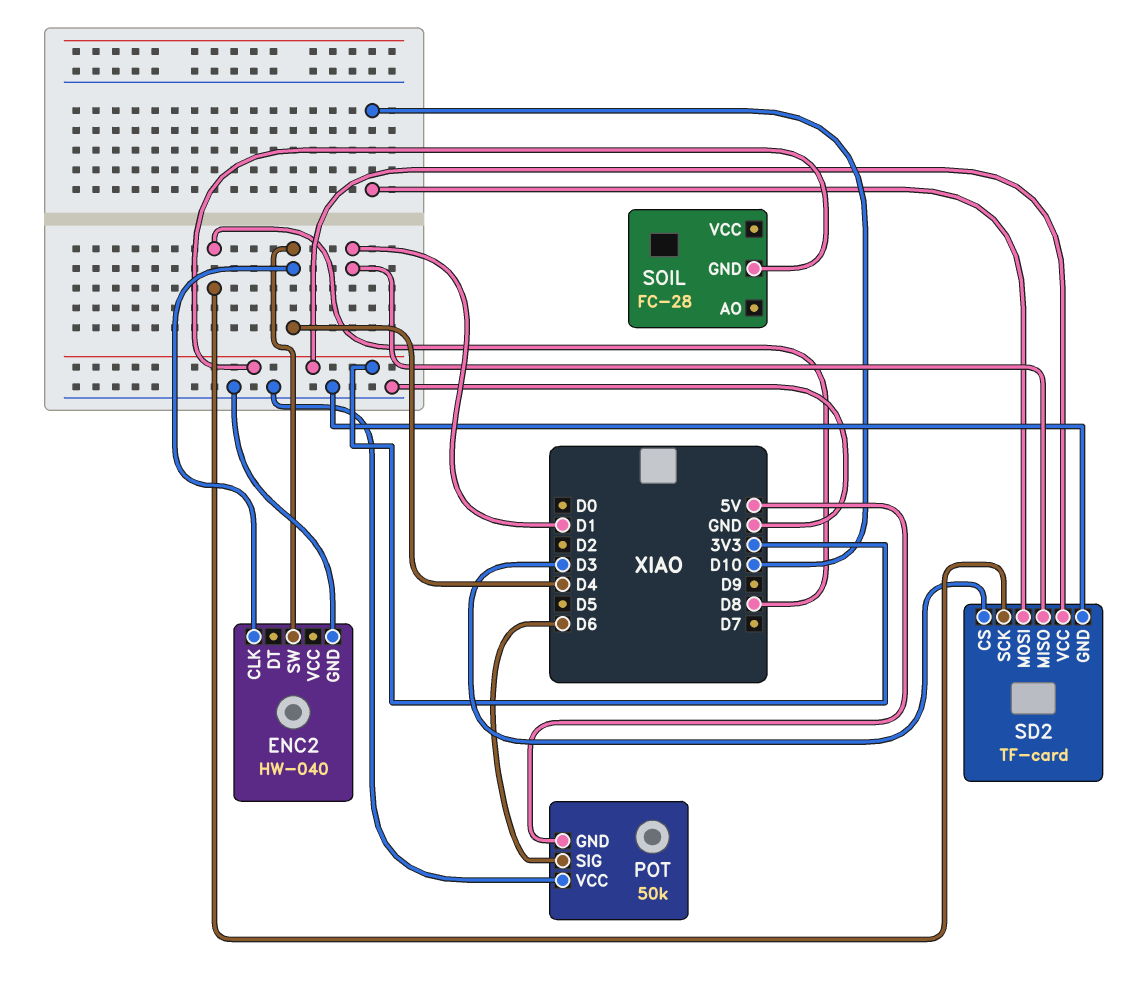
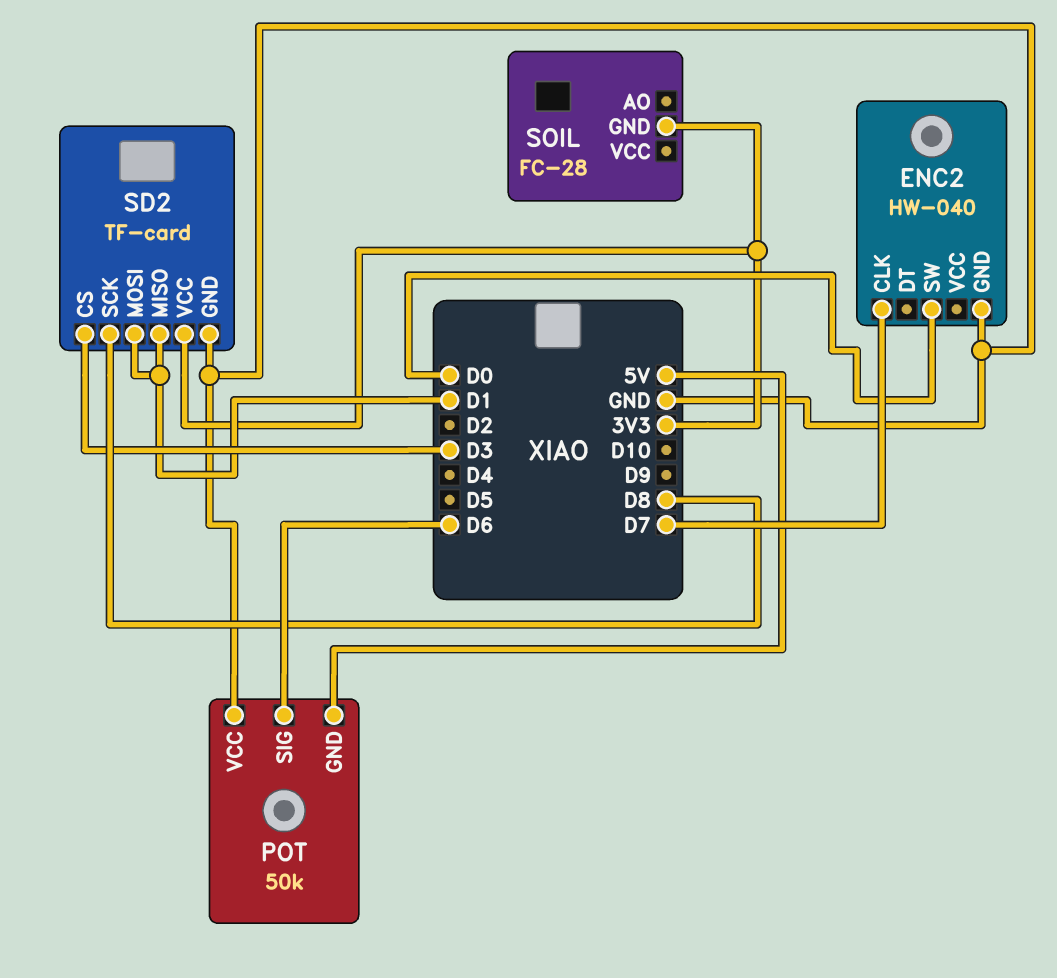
ENC2 pin CLK: D4 -> D7
ENC2 pin SW: D4 -> D0
SD2 pin MOSI: D10 -> D1

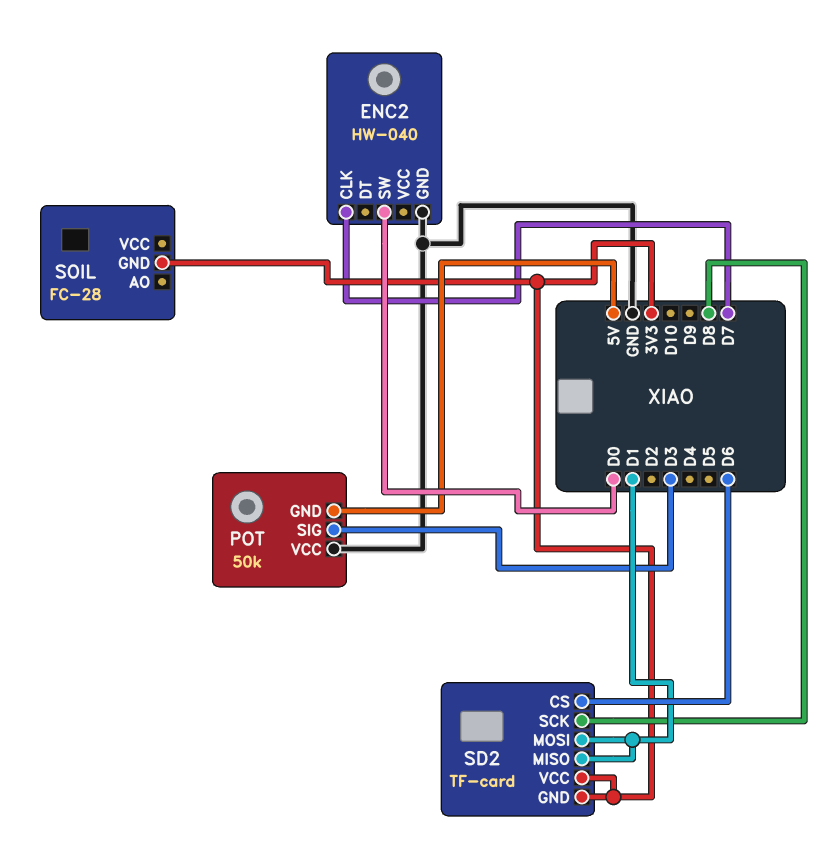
POT pin SIG: D6 -> D3
SD2 pin CS: D3 -> D6
SD2 pin GND: GND -> 3V3

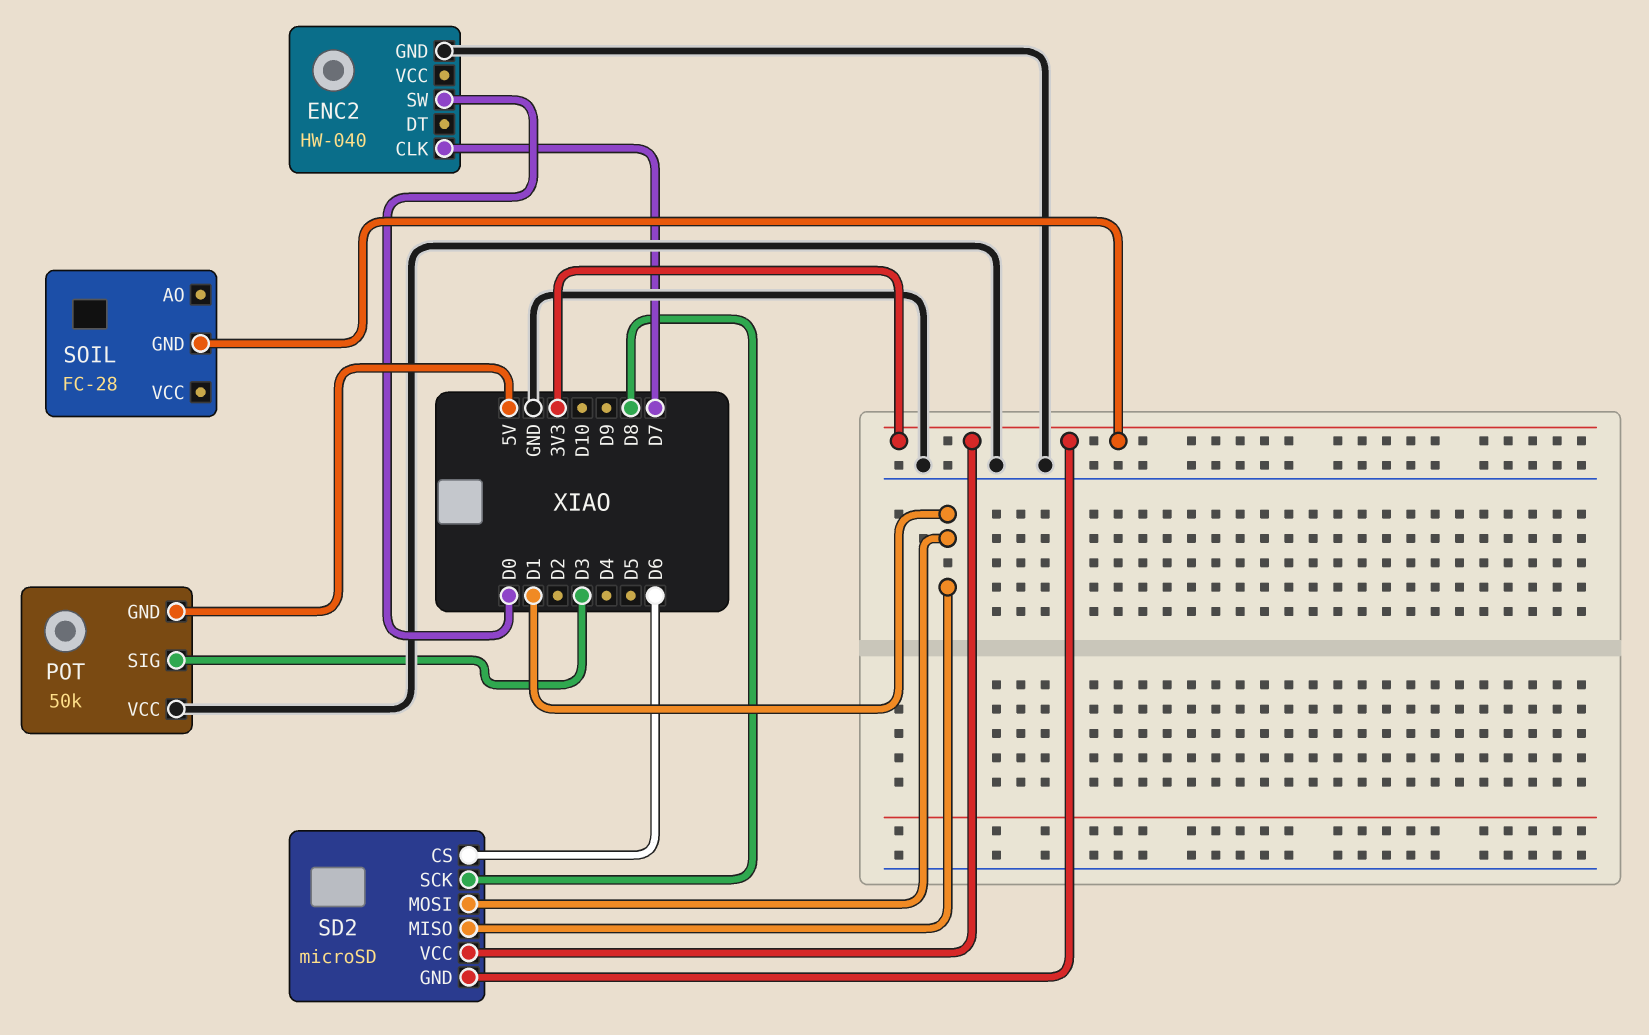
SD2: TF-card -> microSD

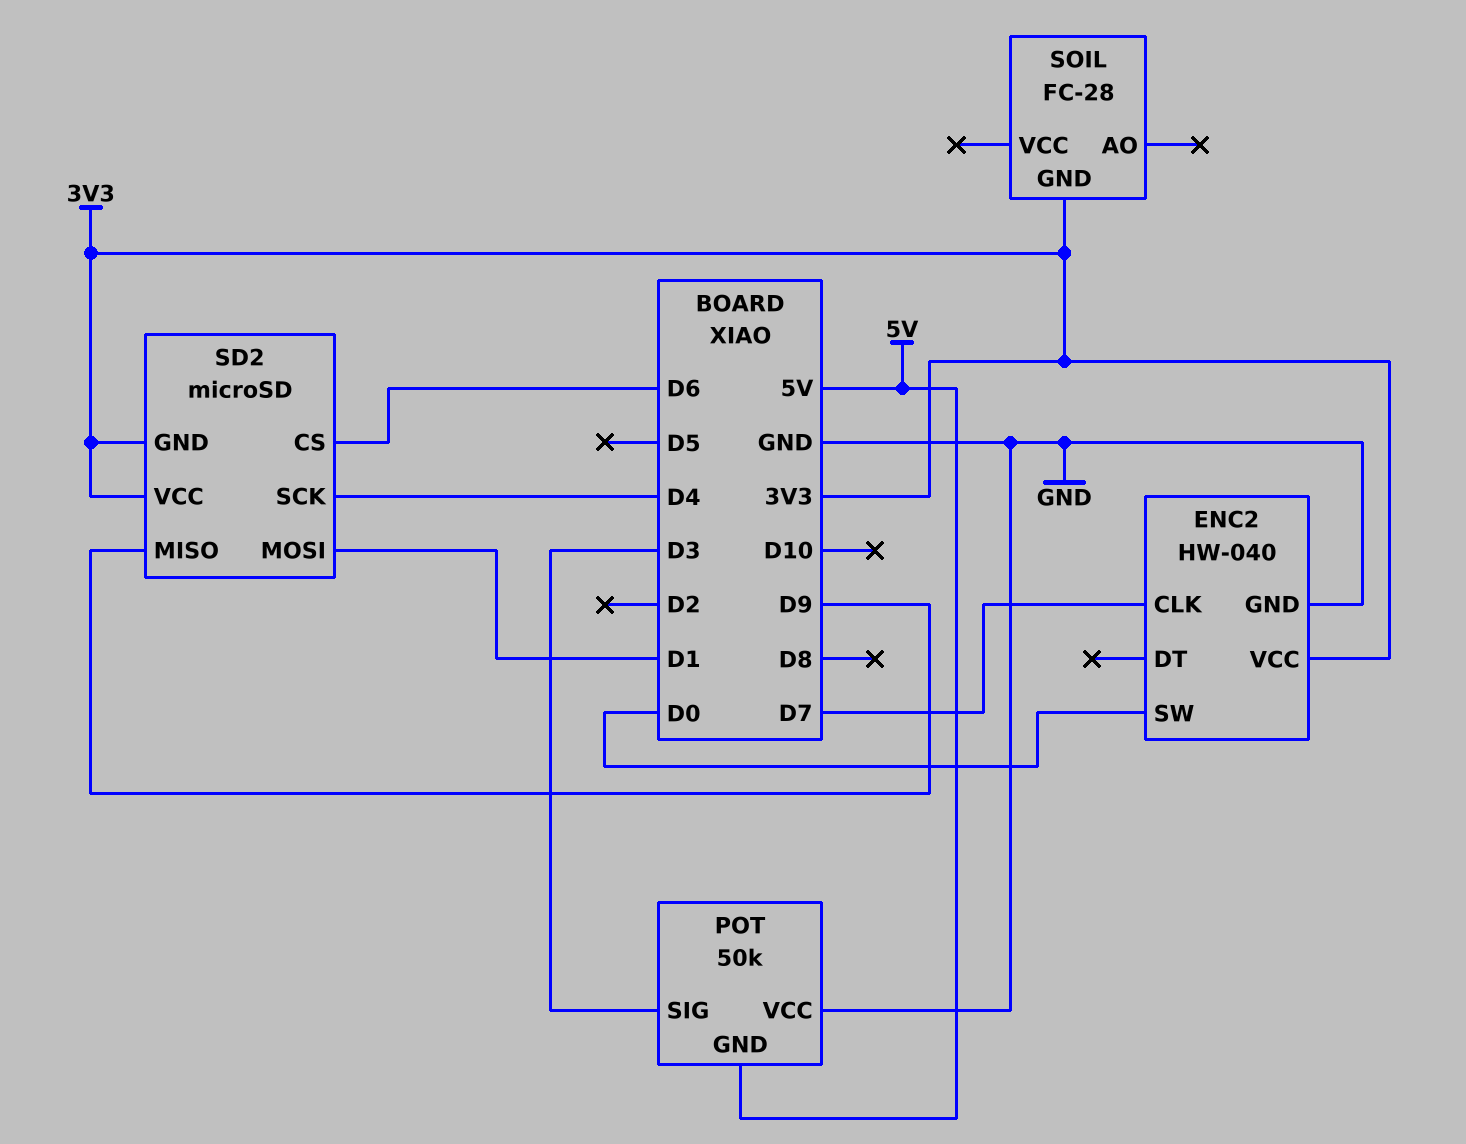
ENC2 pin VCC: none -> 3V3
SD2 pin MISO: D1 -> D9
SD2 pin SCK: D8 -> D4

